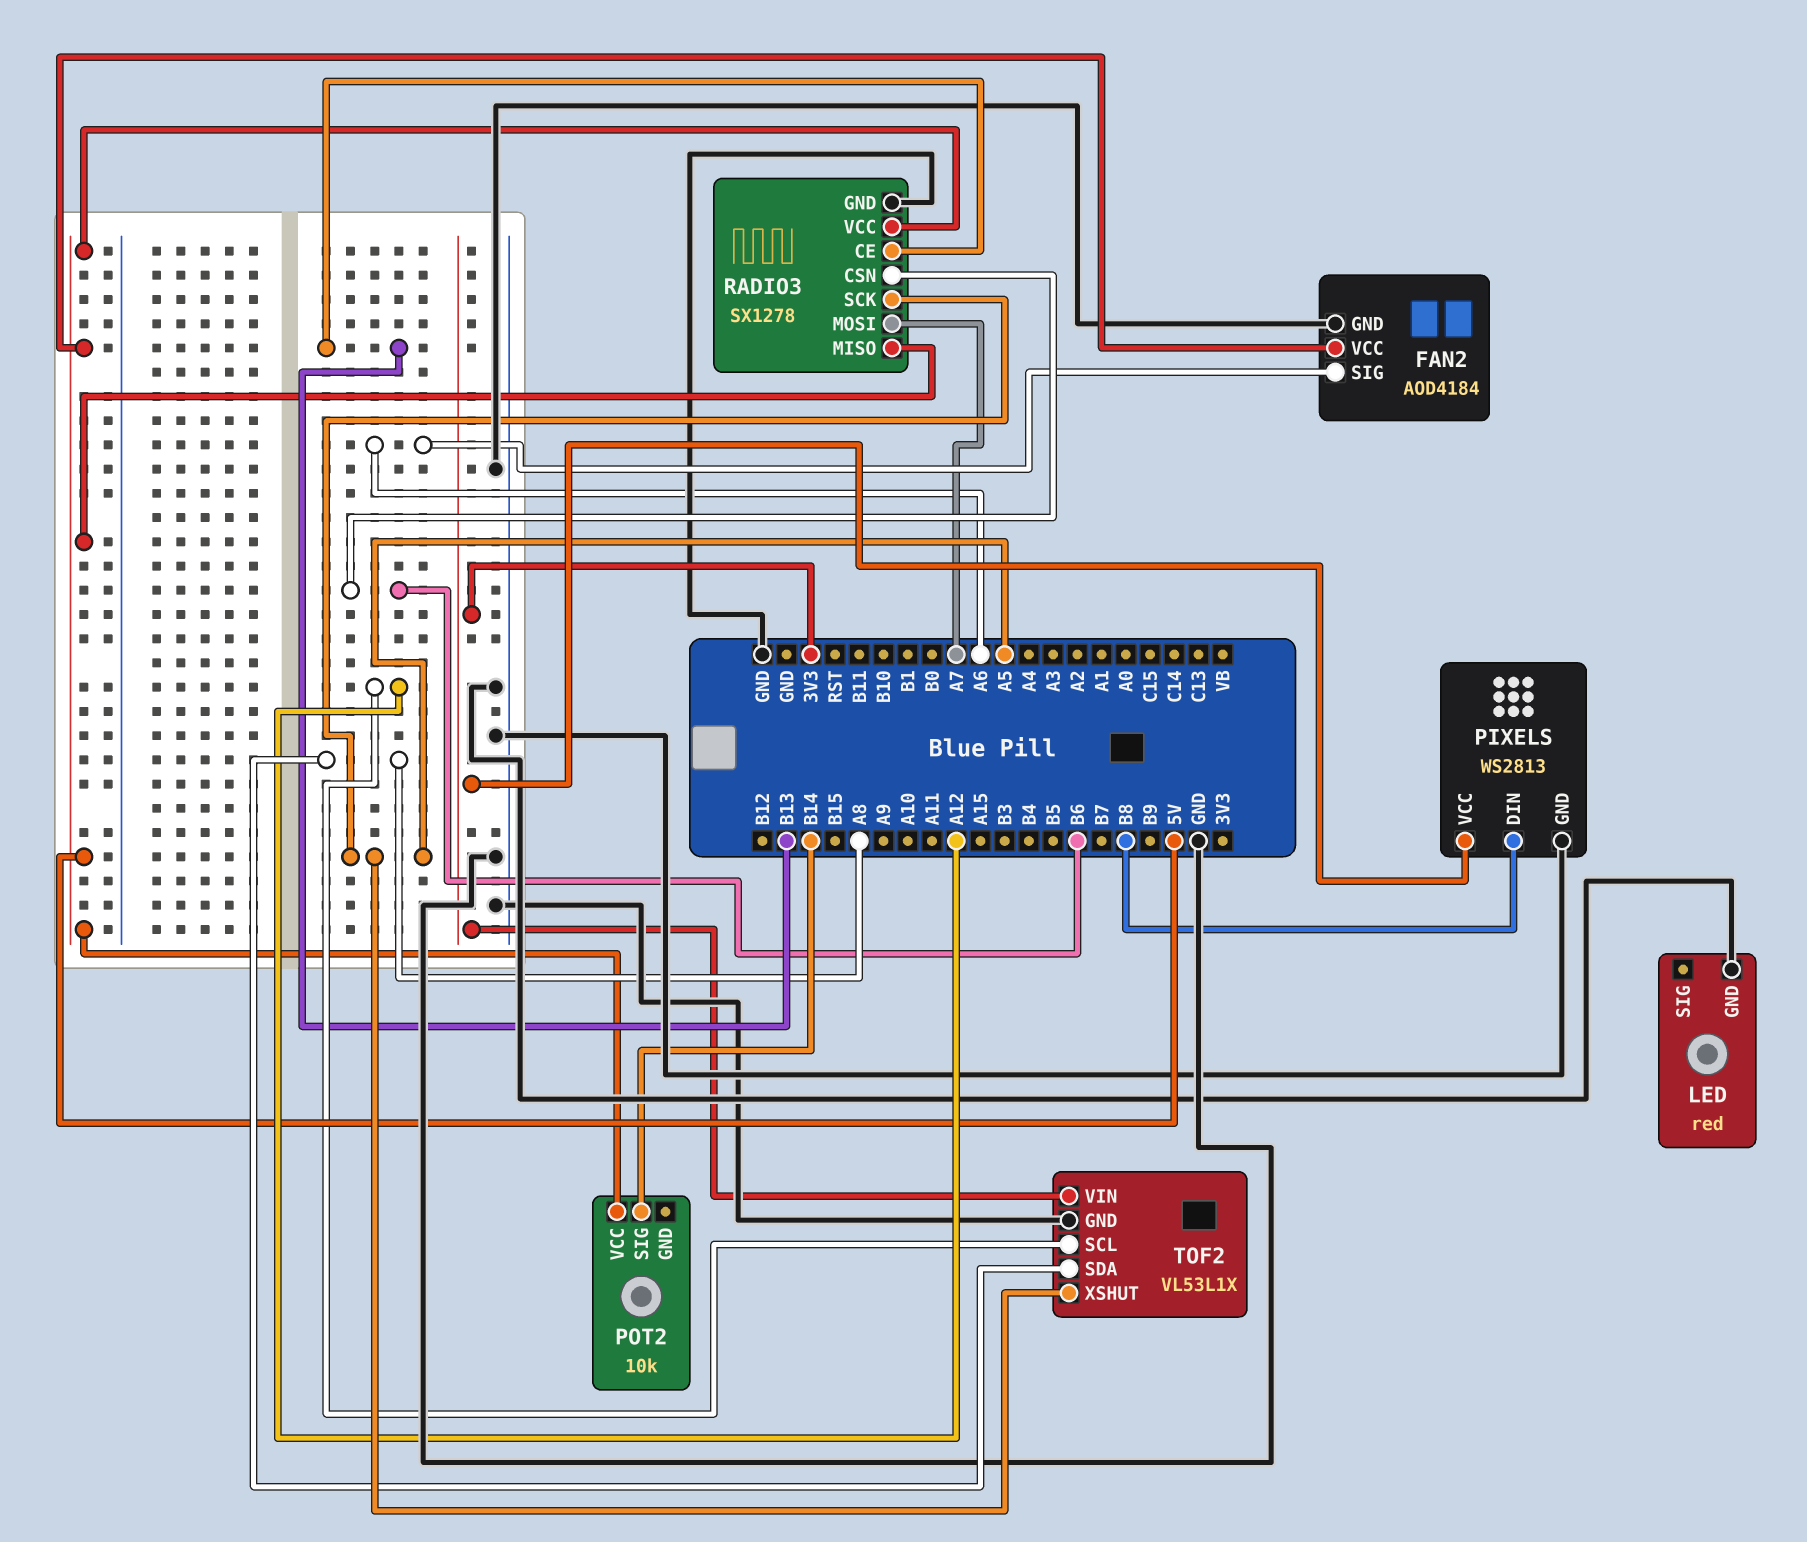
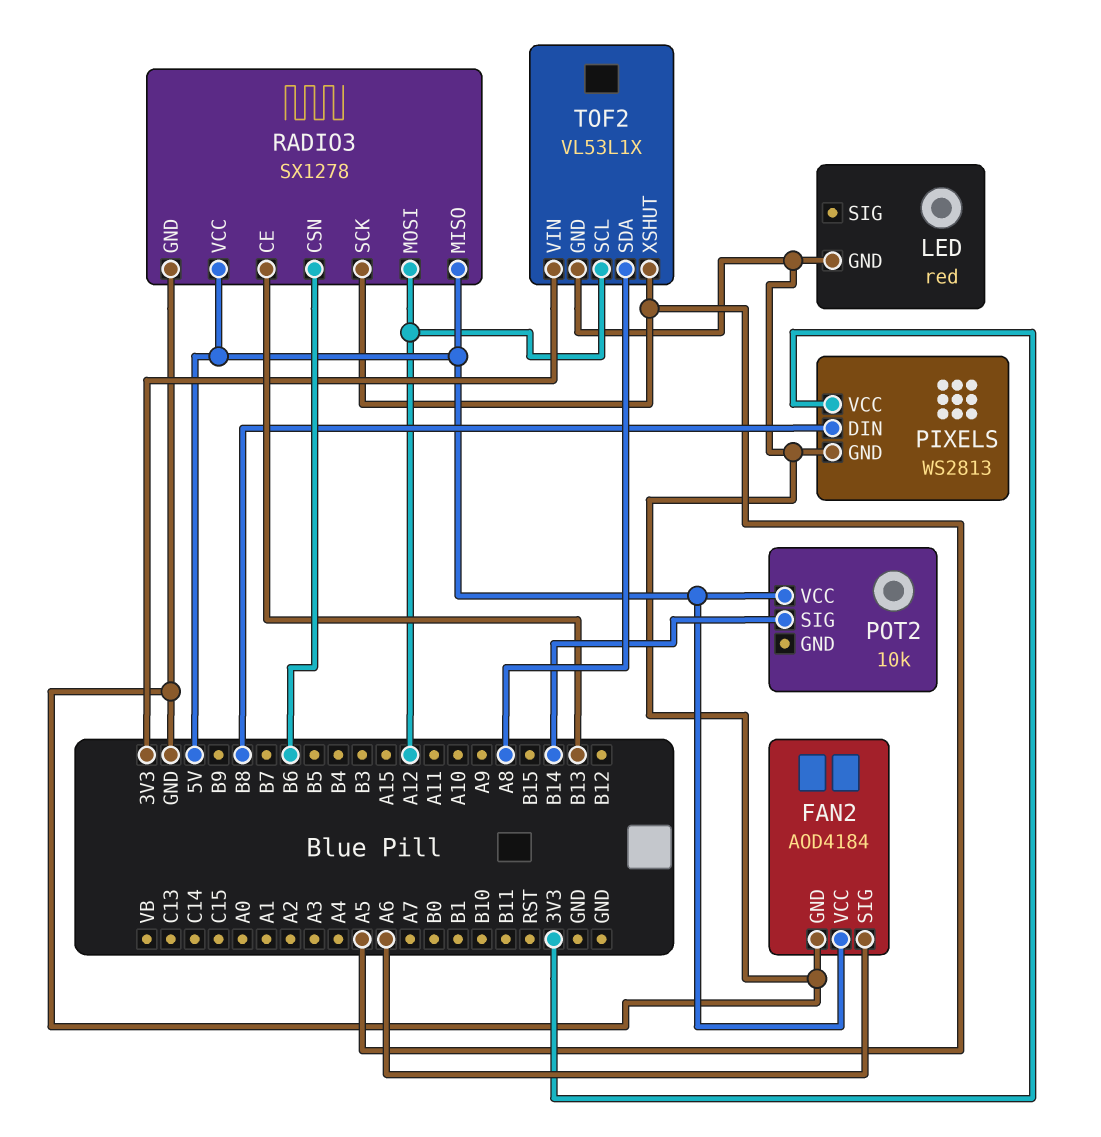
RADIO3 pin MOSI: A7 -> A12

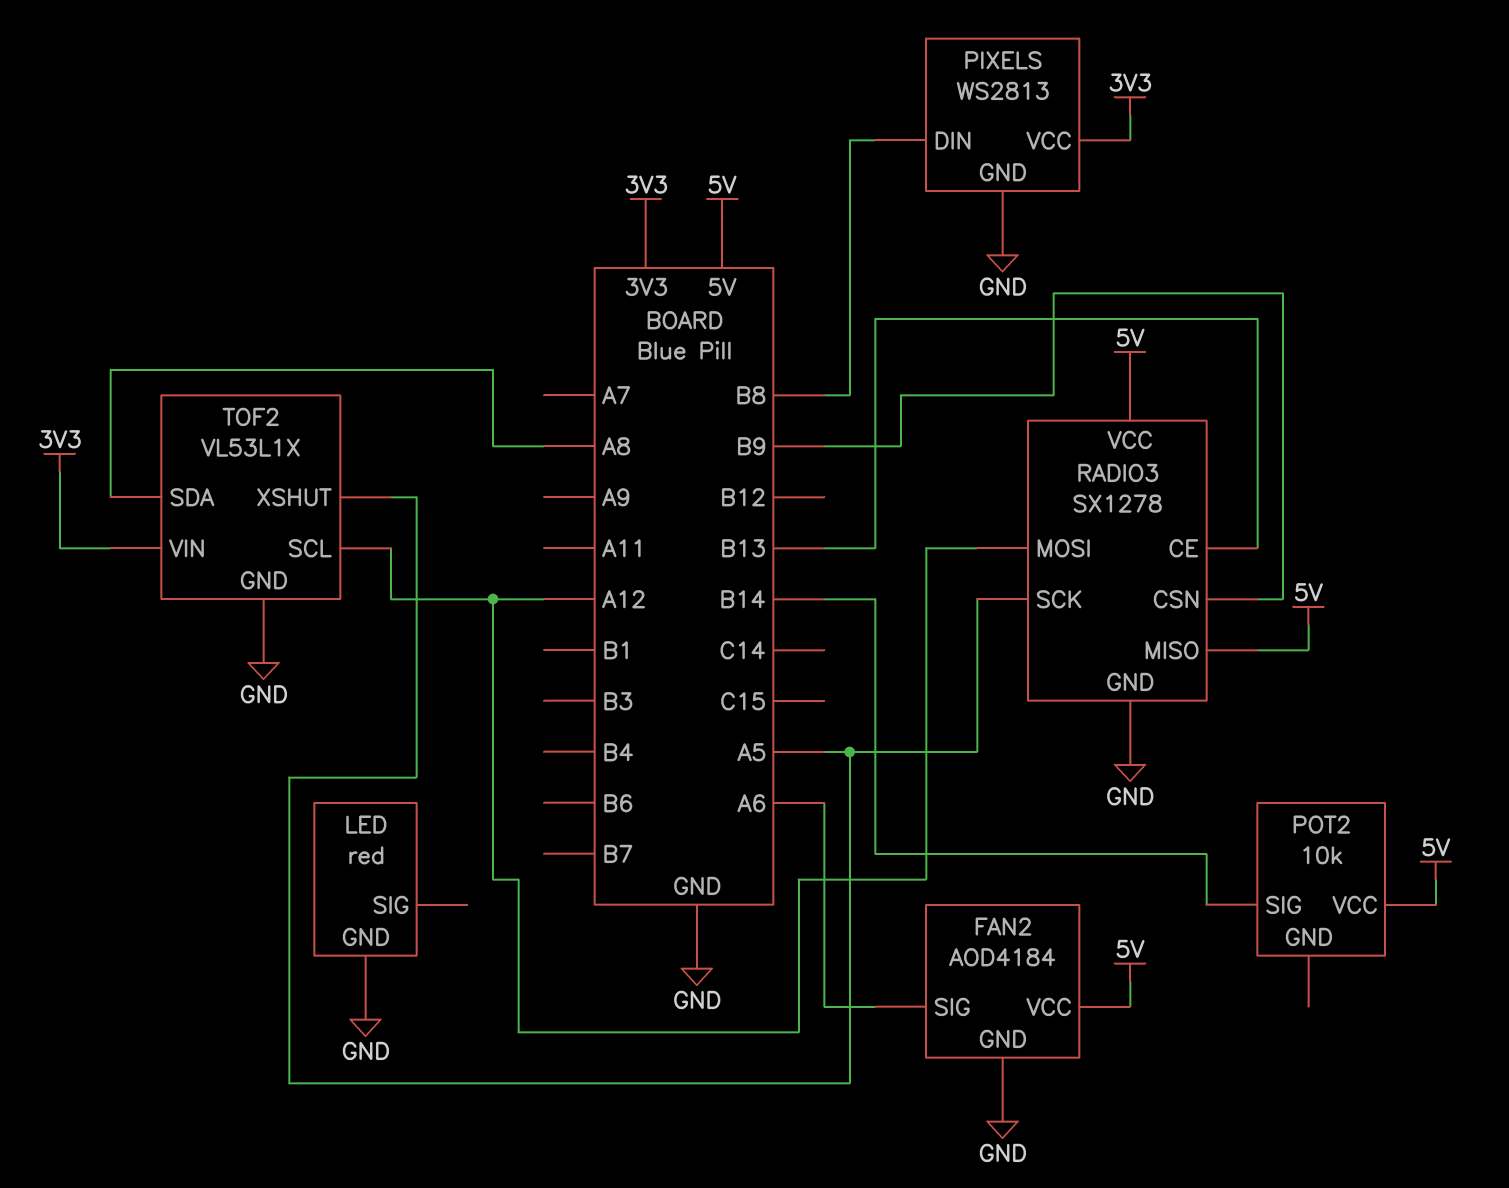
RADIO3 pin CSN: B6 -> B9

